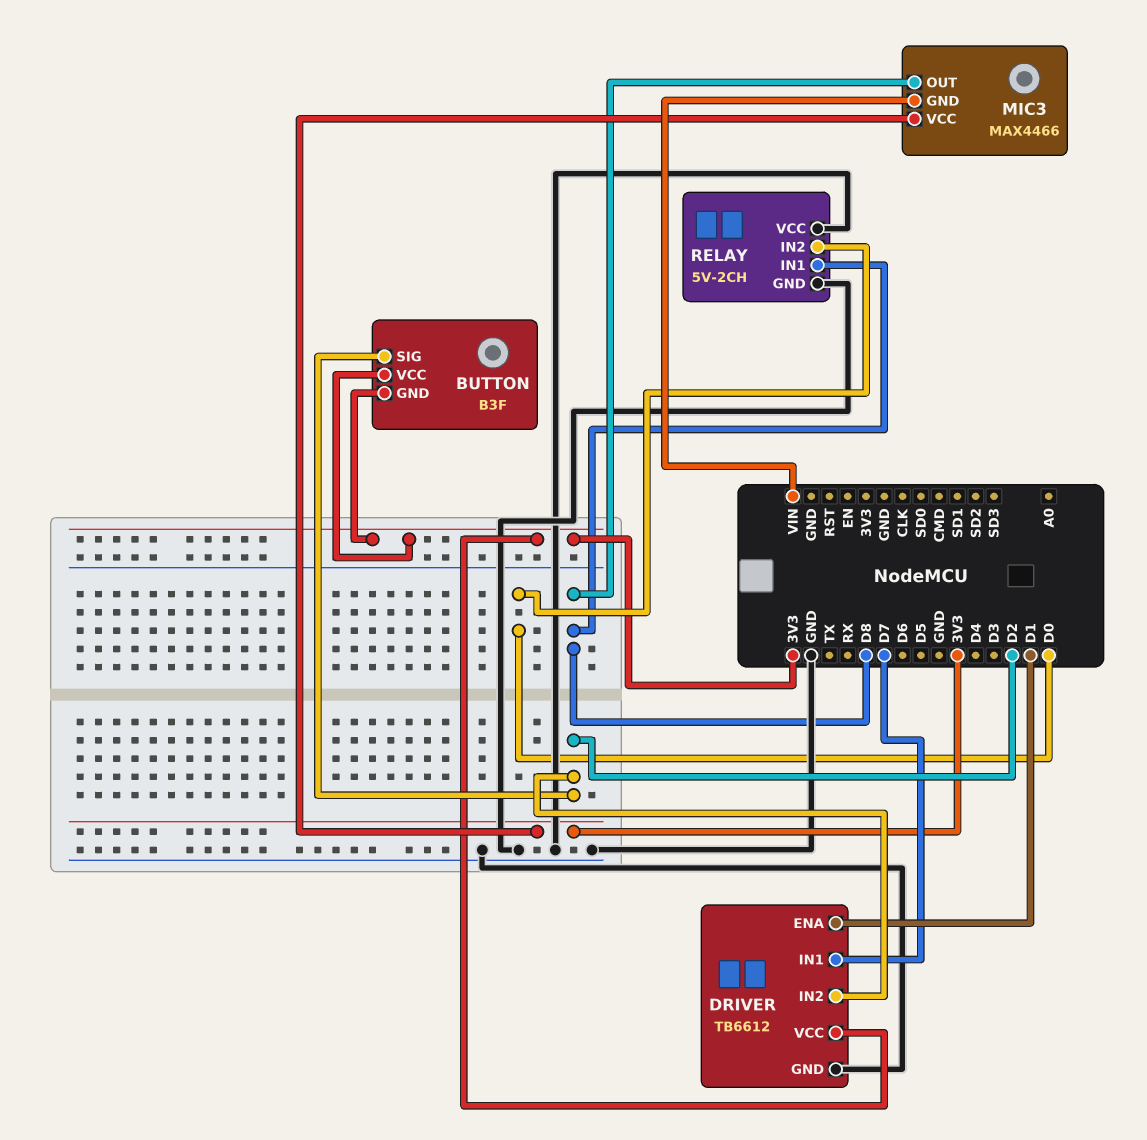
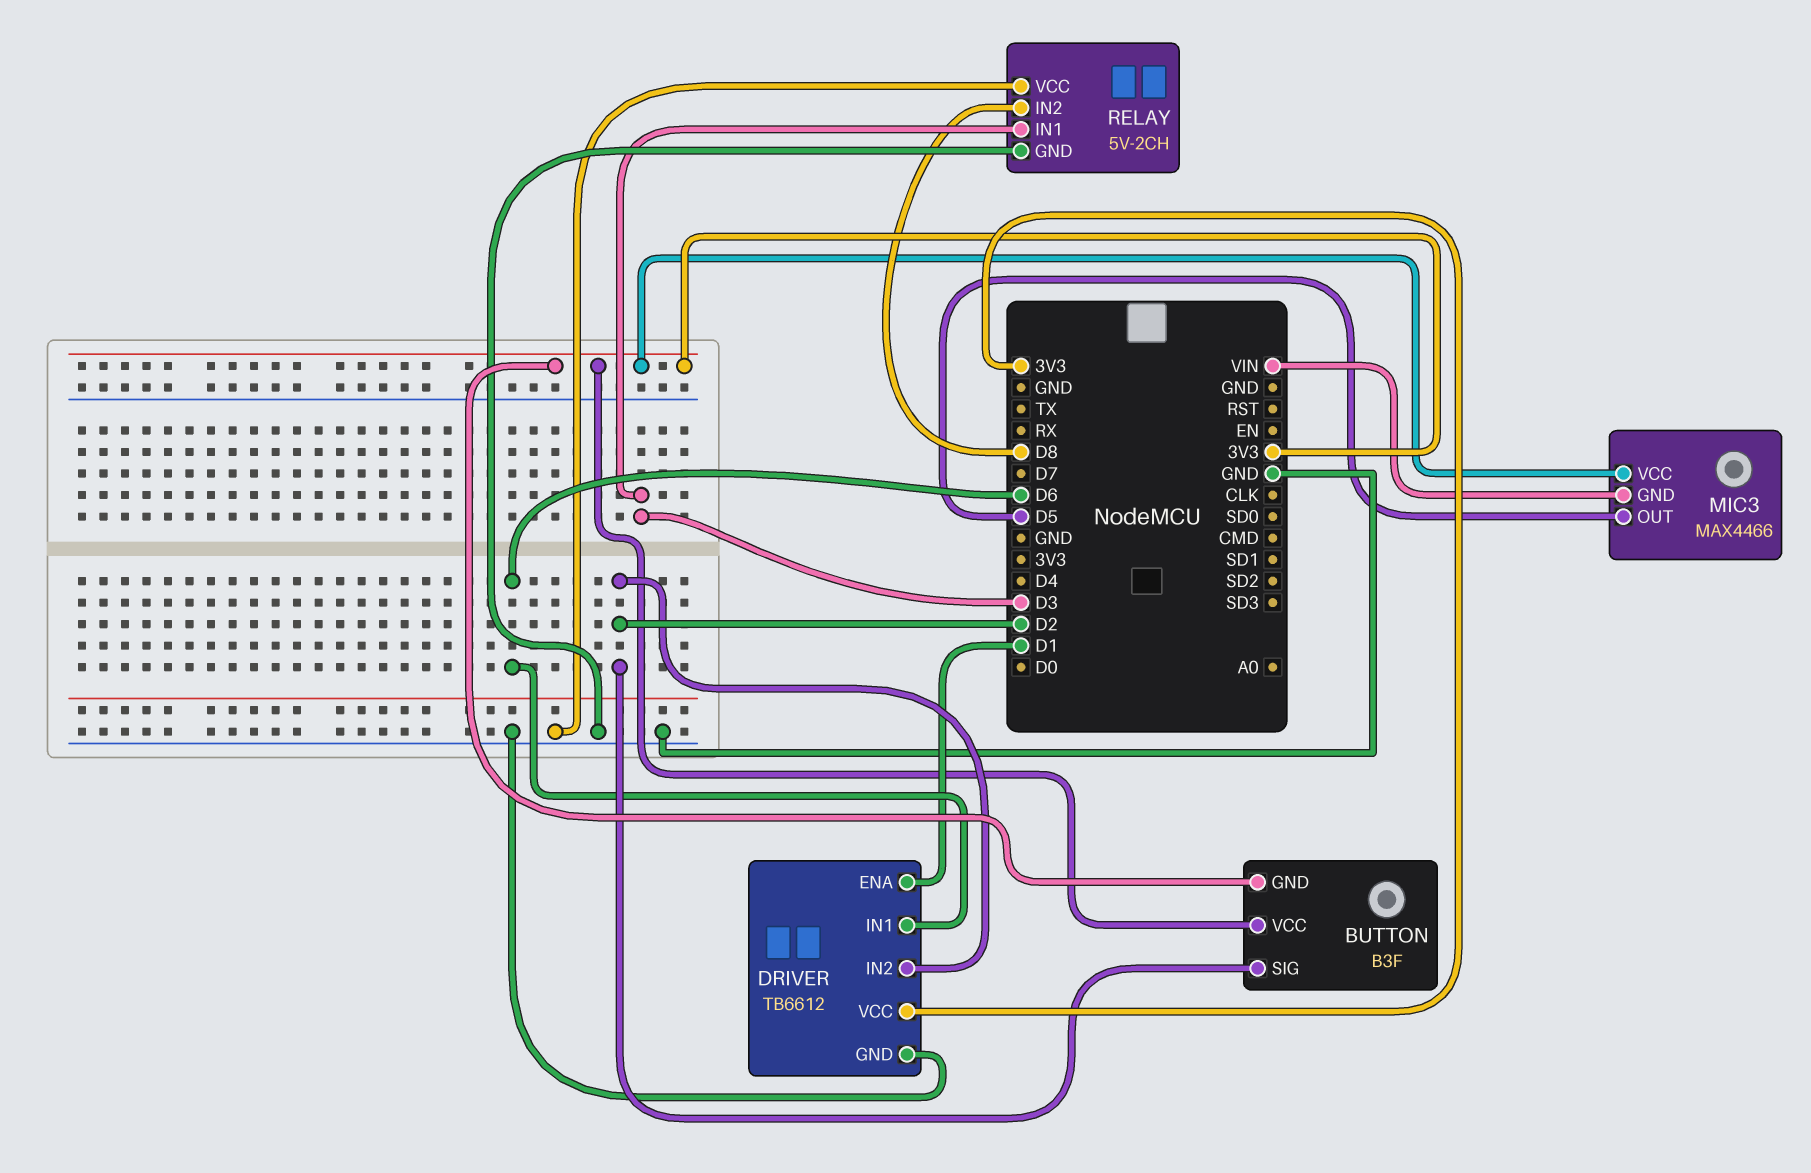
DRIVER pin IN1: D7 -> D6
MIC3 pin OUT: D8 -> D5
RELAY pin IN1: D8 -> D3
RELAY pin IN2: D0 -> D8

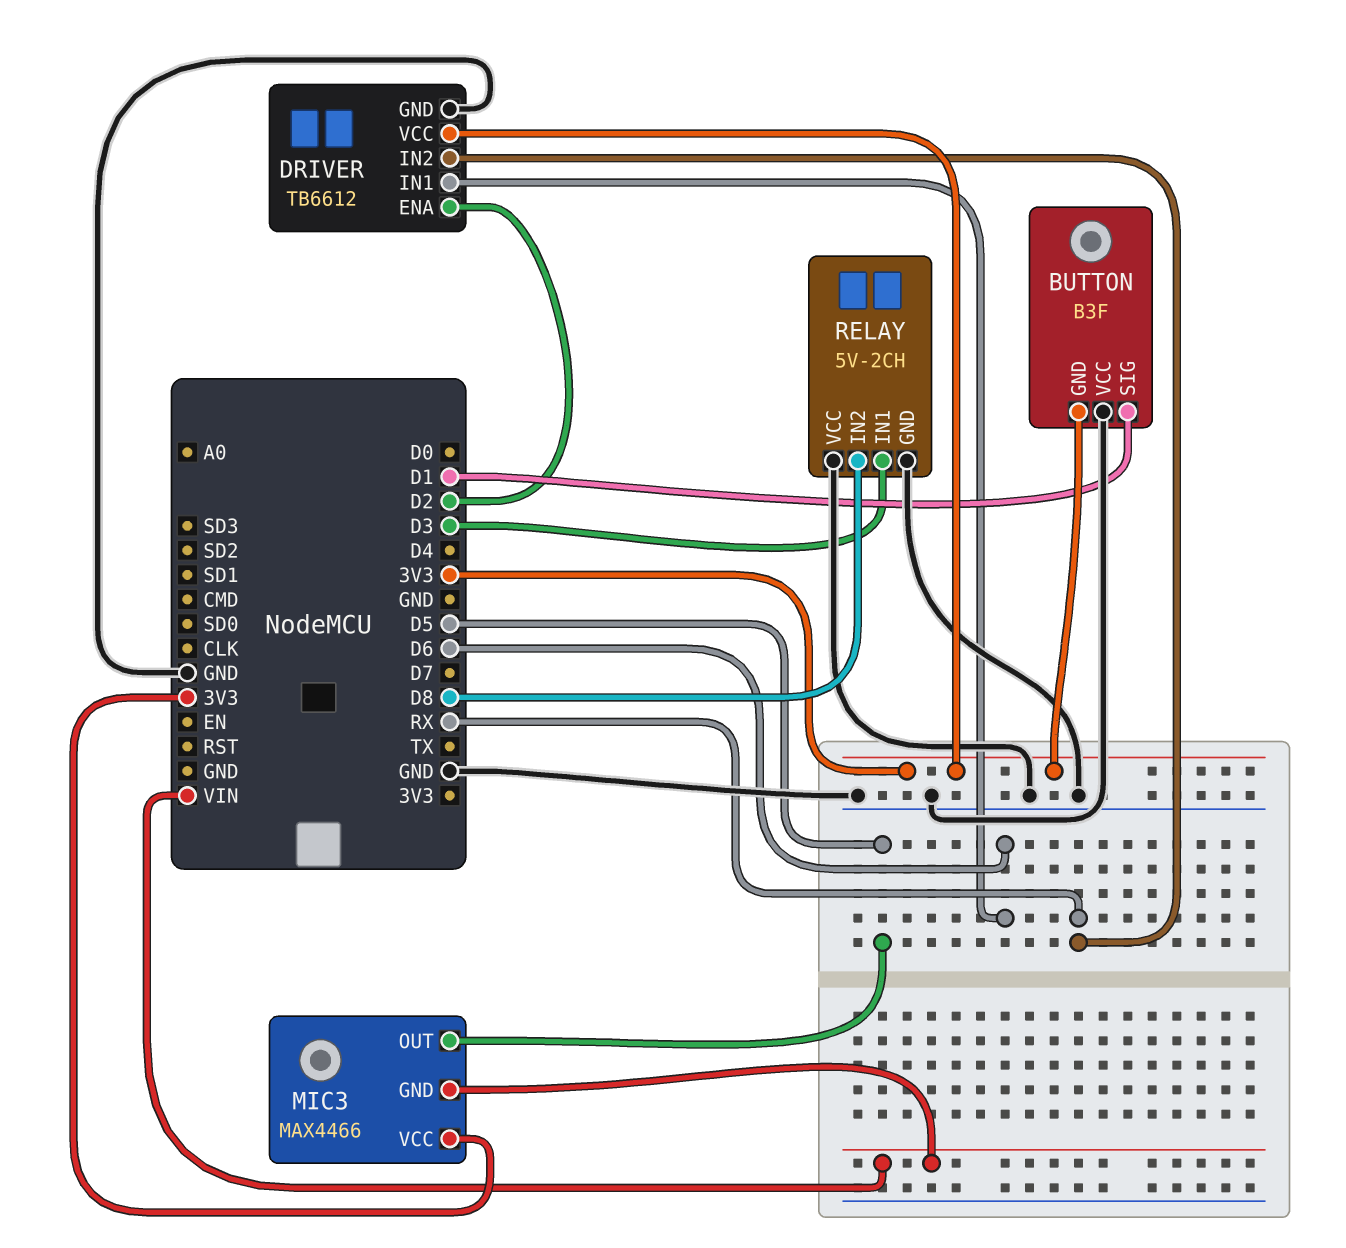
BUTTON pin SIG: D2 -> D1
BUTTON pin VCC: 3V3 -> GND
DRIVER pin ENA: D1 -> D2
DRIVER pin IN2: D2 -> RX

